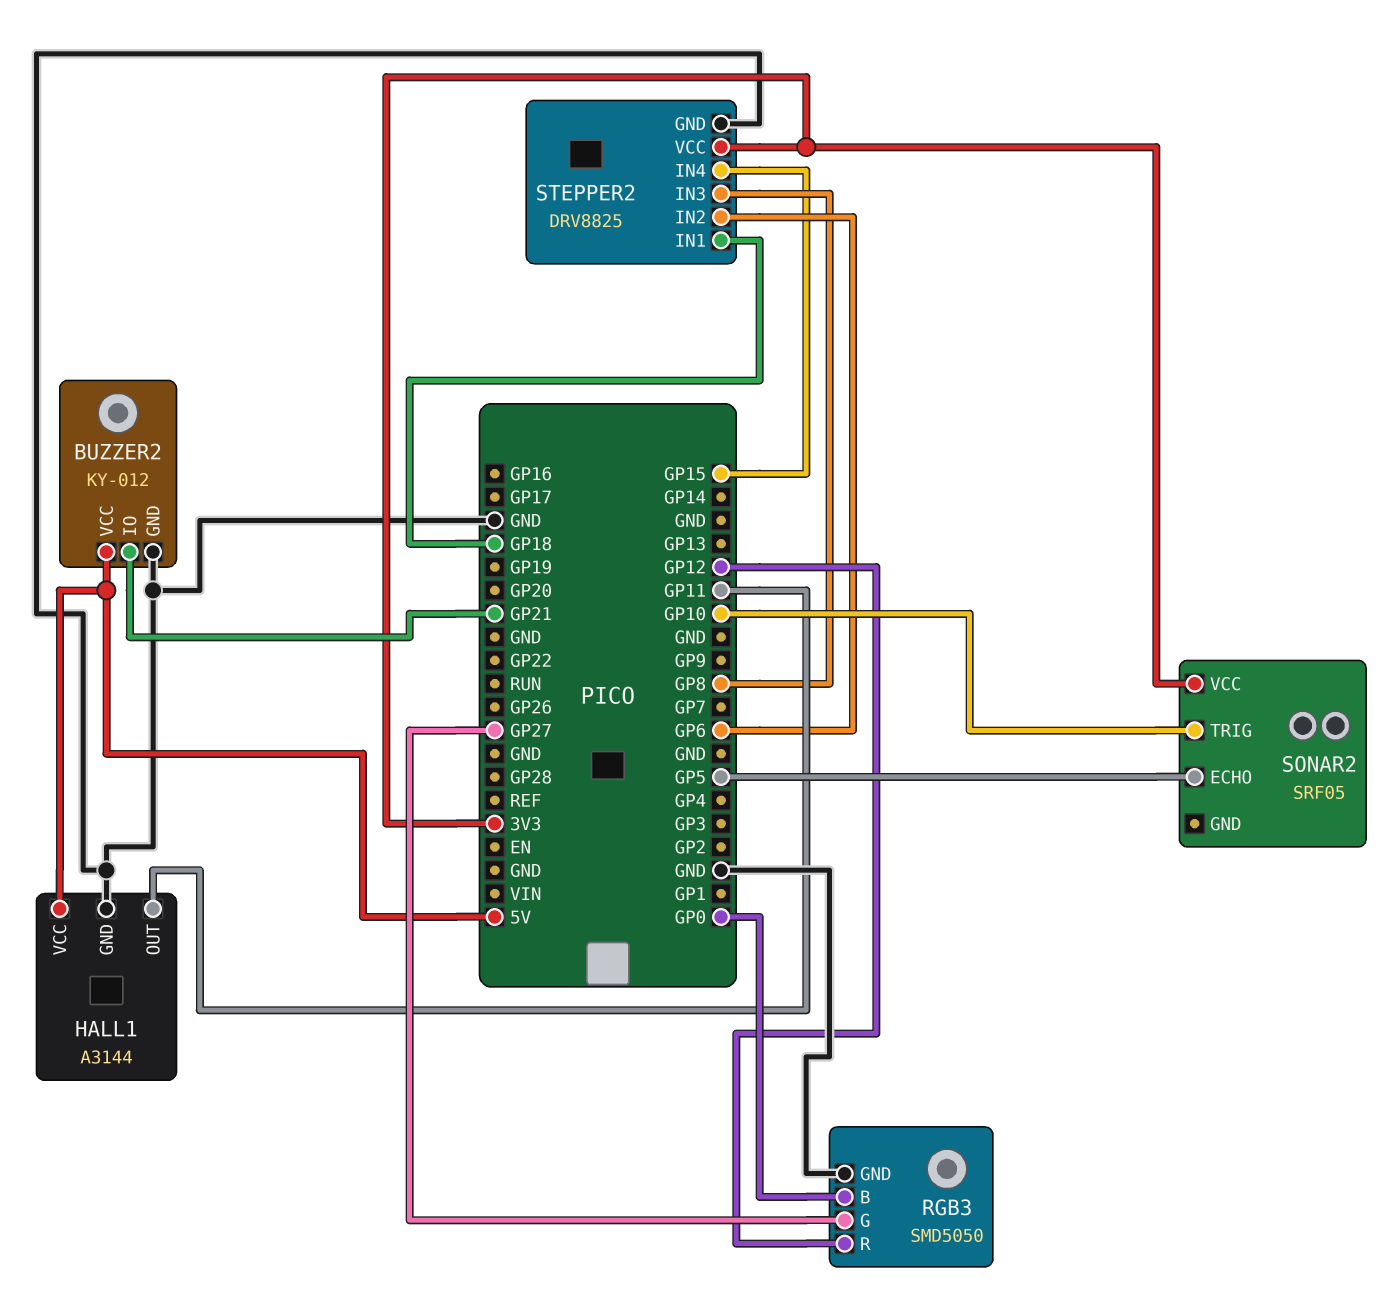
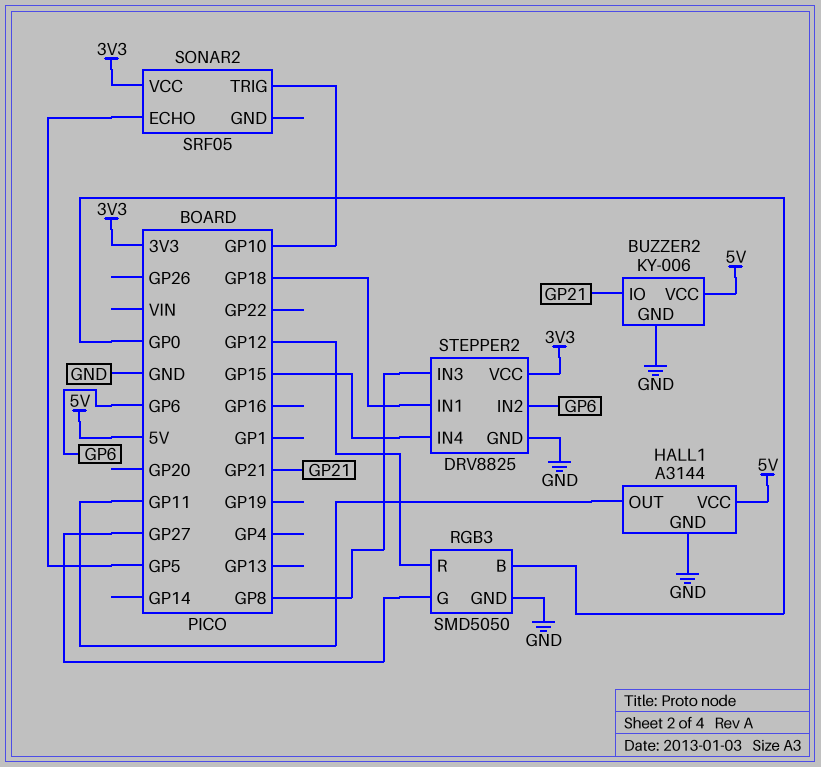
BUZZER2: KY-012 -> KY-006

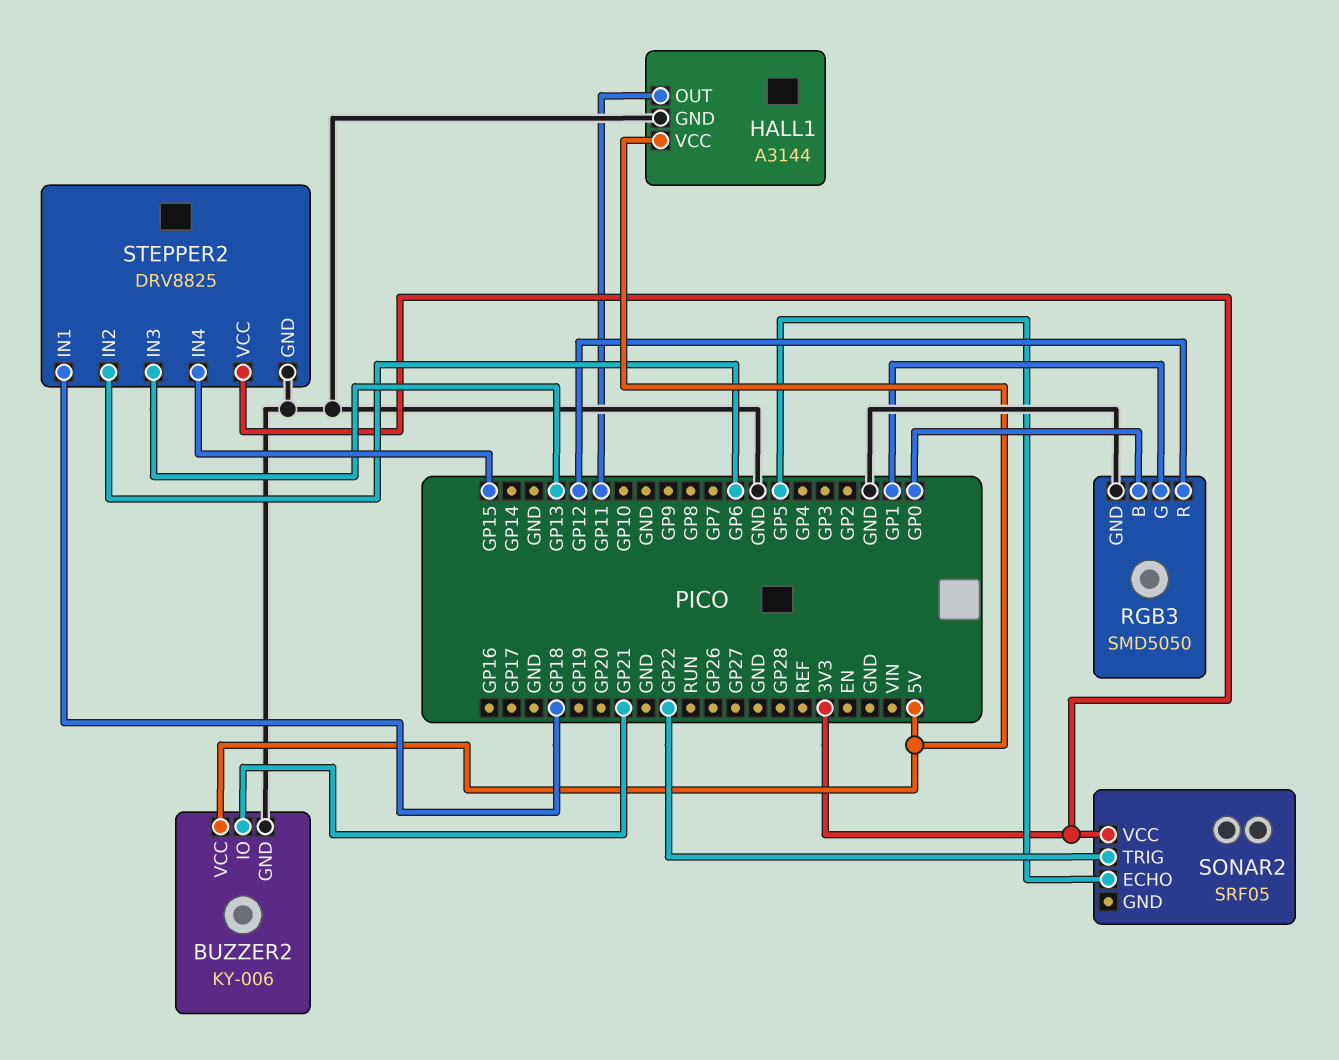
RGB3 pin G: GP27 -> GP1
SONAR2 pin TRIG: GP10 -> GP22
STEPPER2 pin IN3: GP8 -> GP13

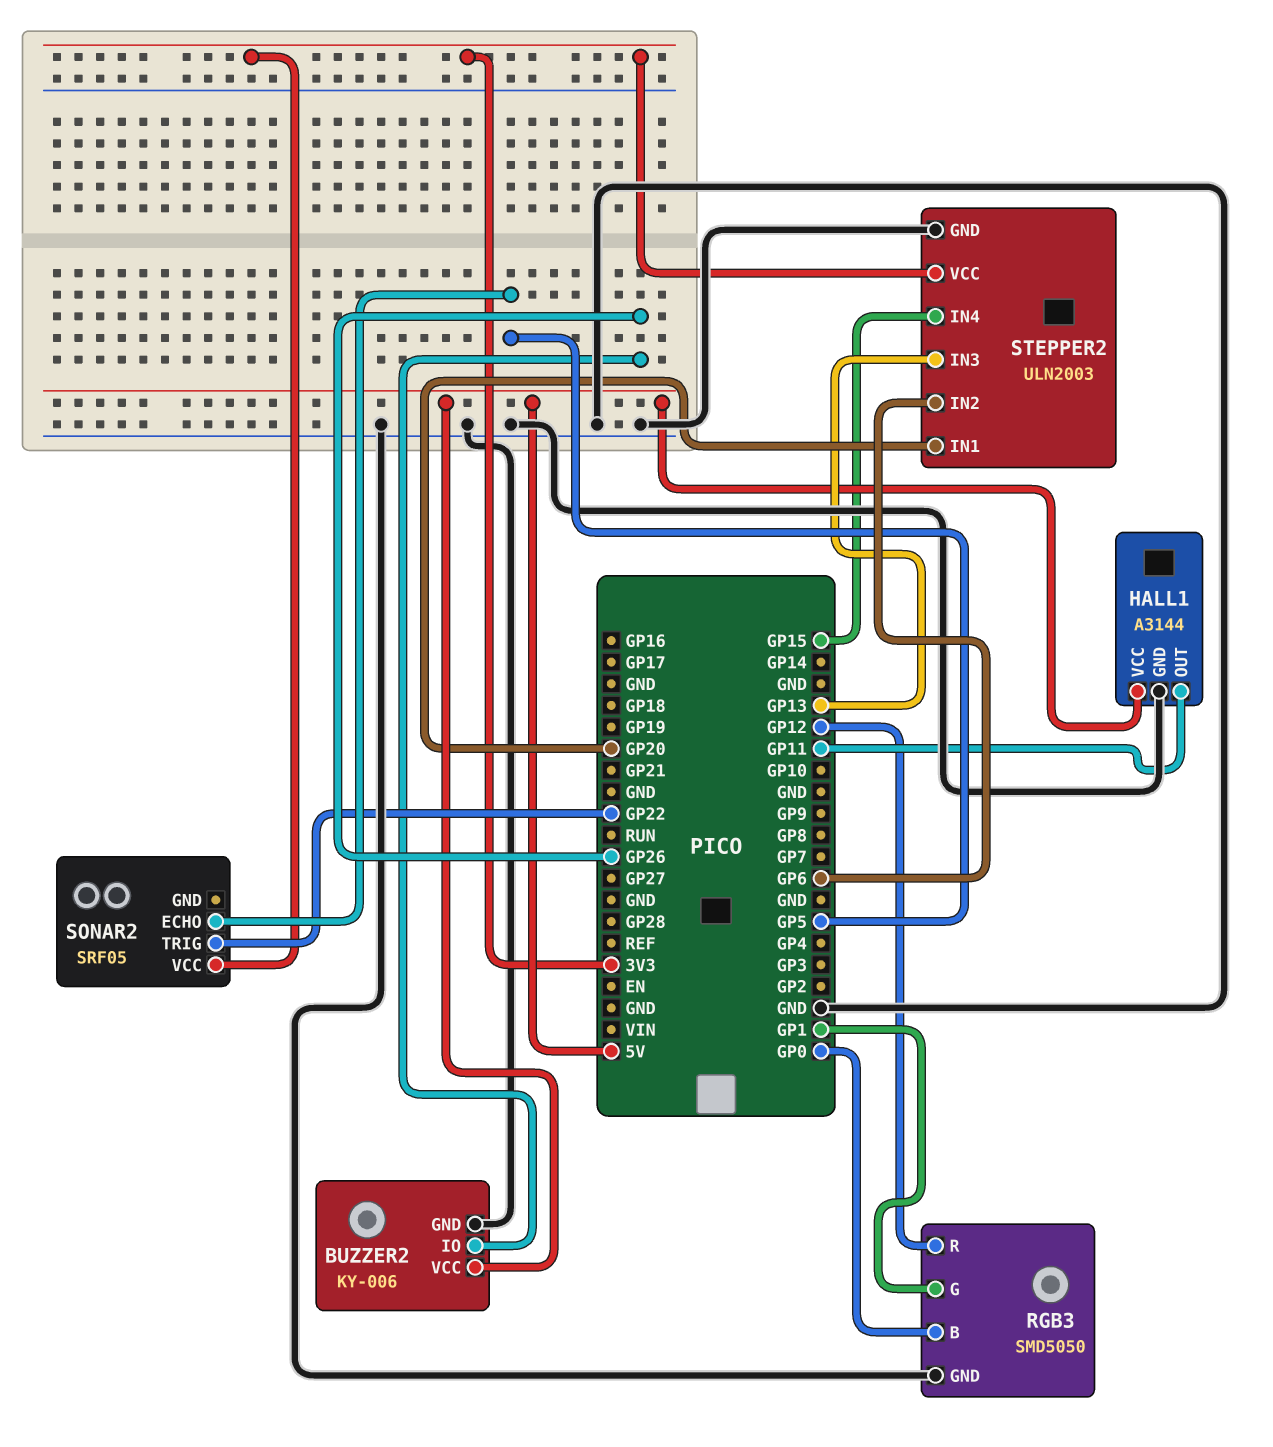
BUZZER2 pin IO: GP21 -> GP26
STEPPER2: DRV8825 -> ULN2003
STEPPER2 pin IN1: GP18 -> GP20

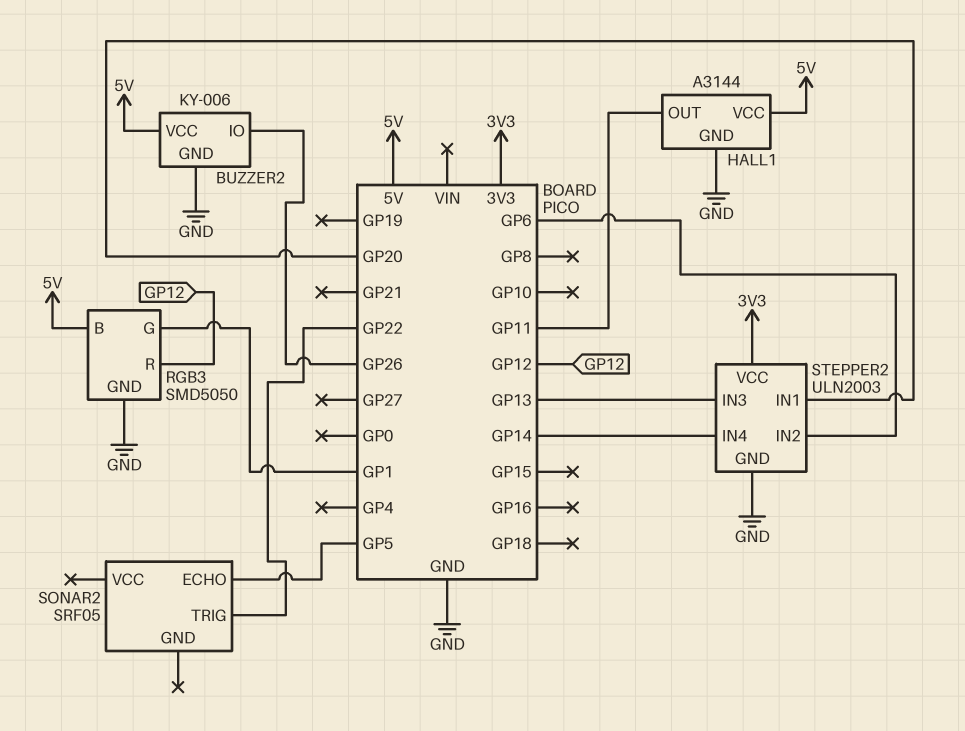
RGB3 pin B: GP0 -> 5V
SONAR2 pin VCC: 3V3 -> none
STEPPER2 pin IN4: GP15 -> GP14

